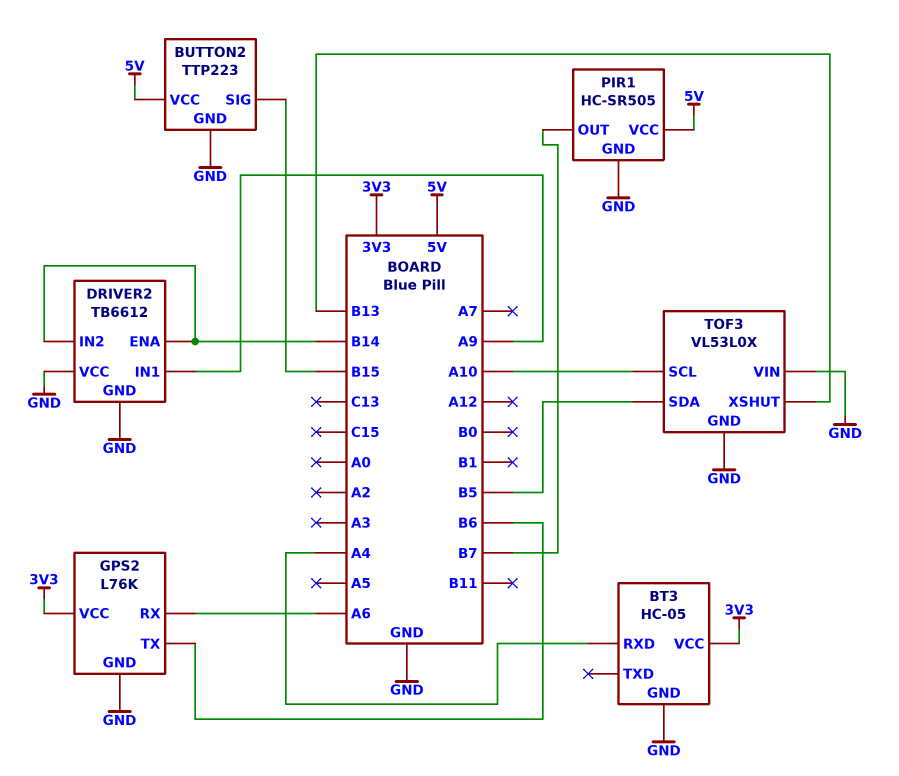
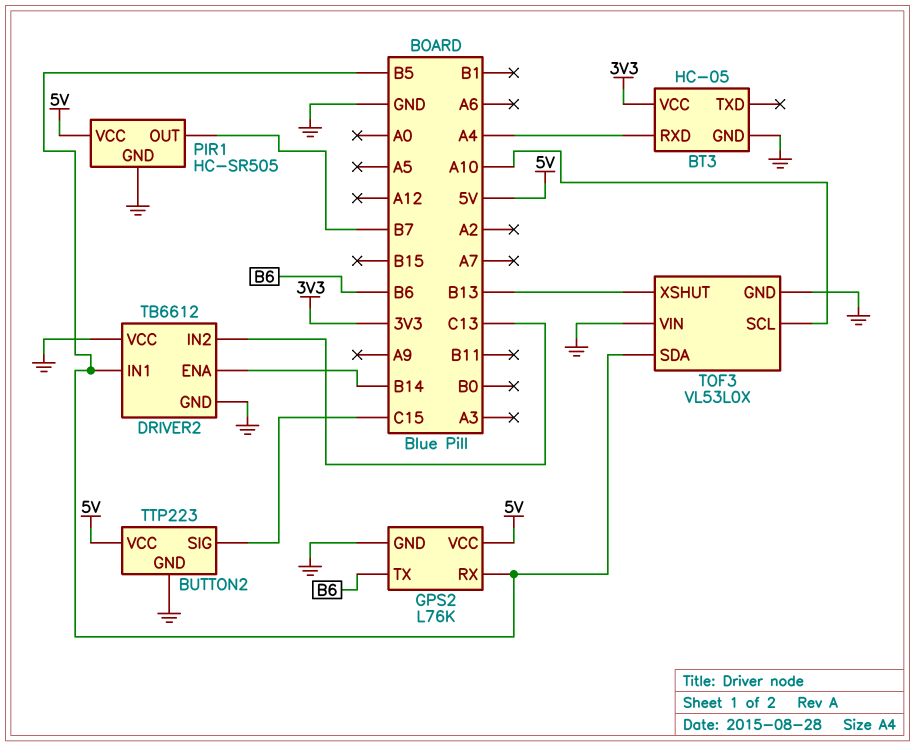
BUTTON2 pin SIG: B15 -> C15
DRIVER2 pin IN1: A9 -> B5
DRIVER2 pin IN2: B14 -> C13
GPS2 pin RX: A6 -> B5
GPS2 pin VCC: 3V3 -> 5V

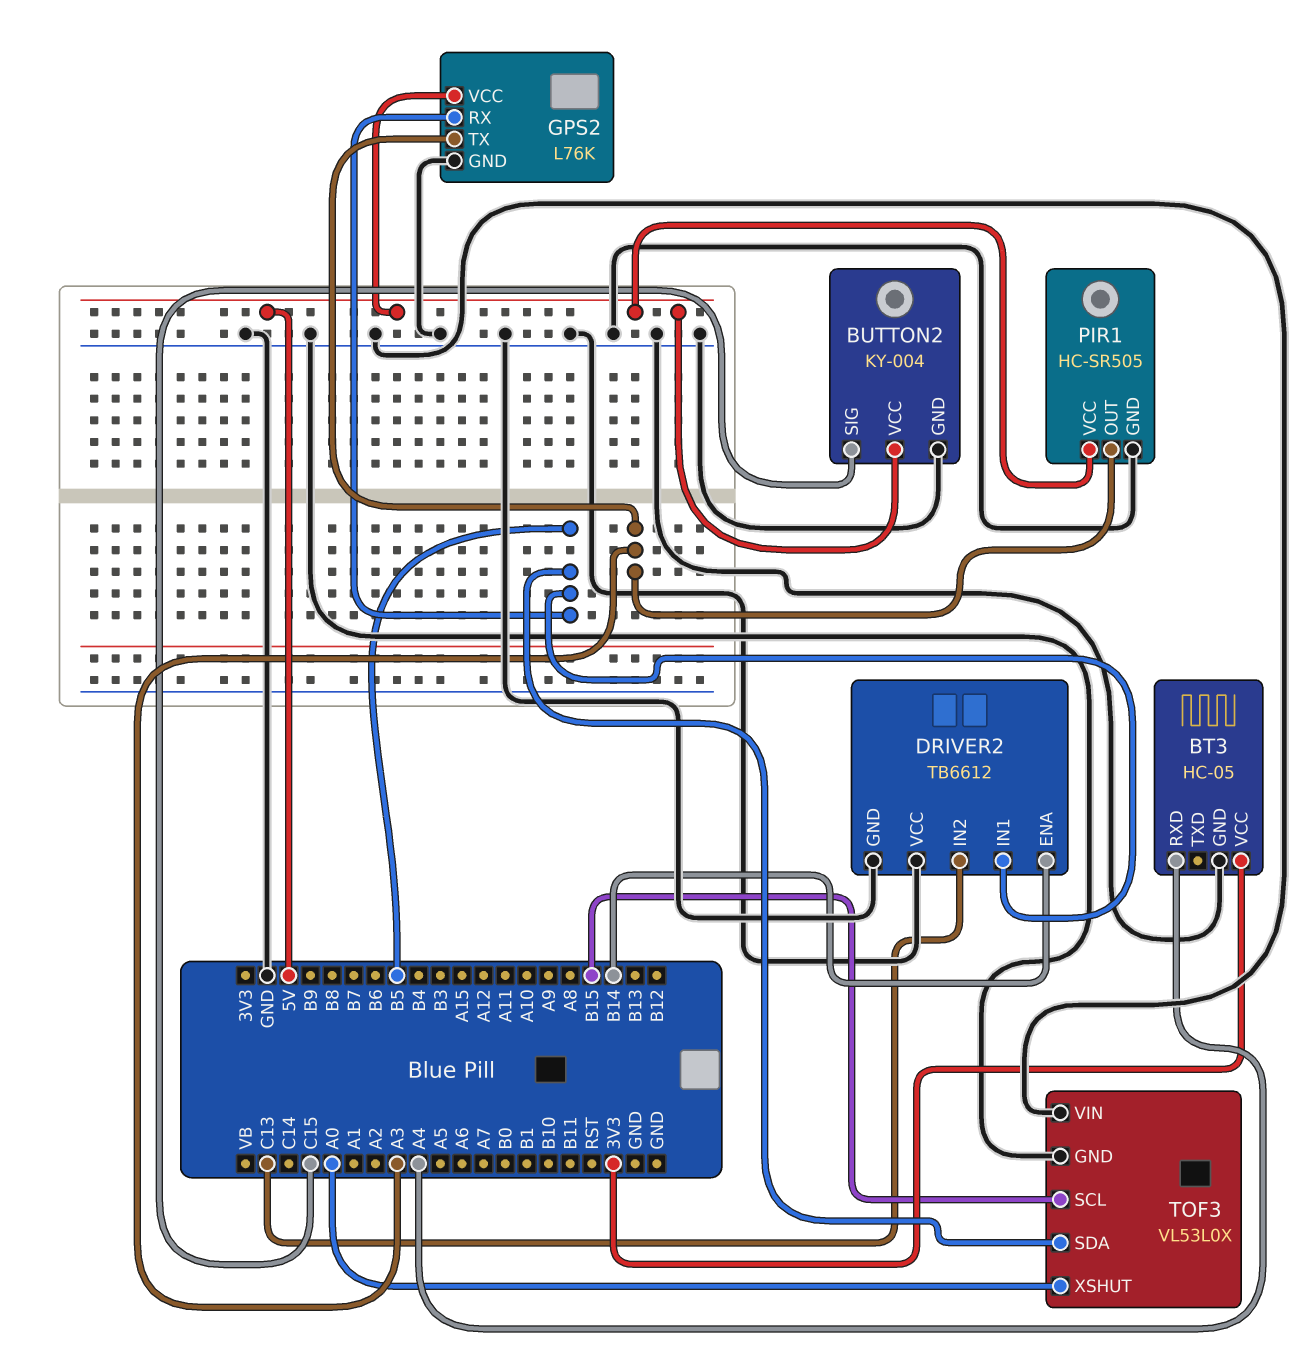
BUTTON2: TTP223 -> KY-004
GPS2 pin TX: B6 -> A3
PIR1 pin OUT: B7 -> A3
TOF3 pin SCL: A10 -> B15
TOF3 pin XSHUT: B13 -> A0

